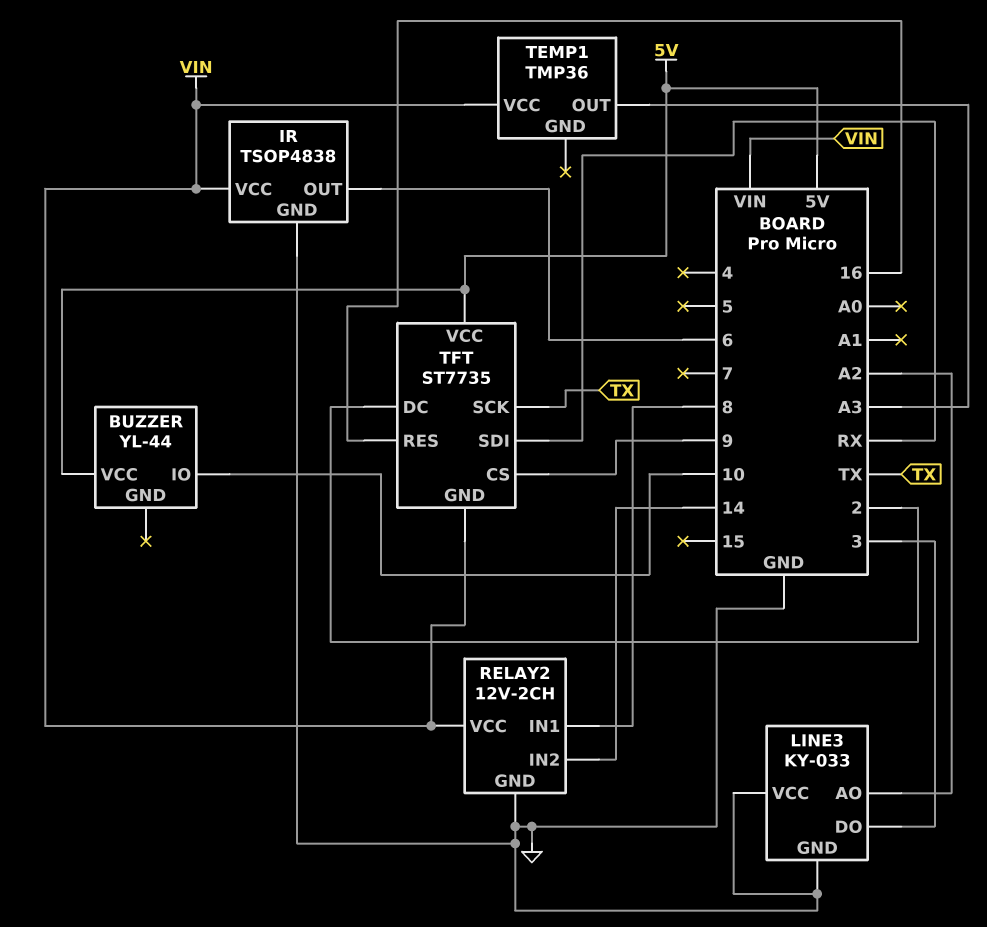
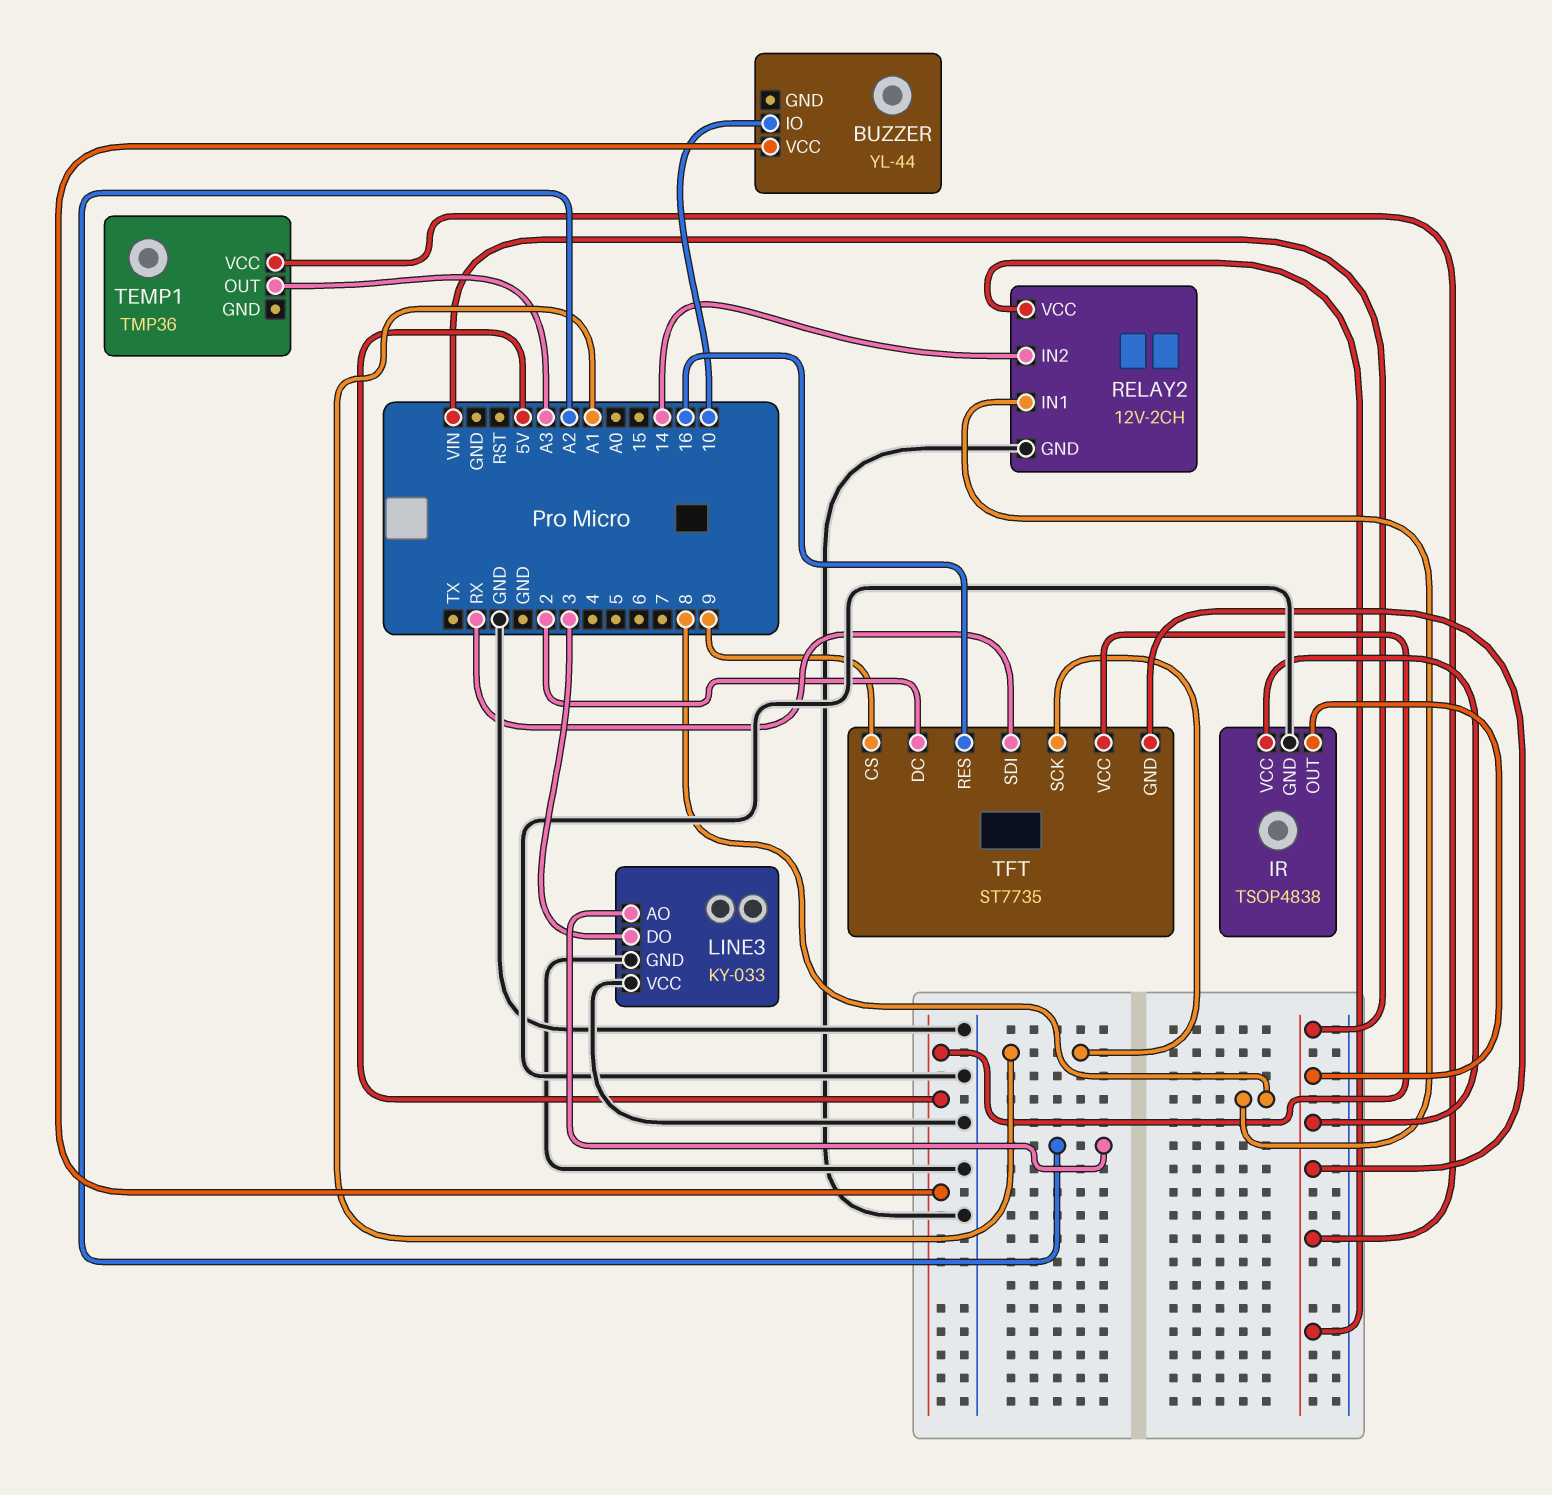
IR pin OUT: 6 -> VIN
TFT pin SCK: TX -> A1

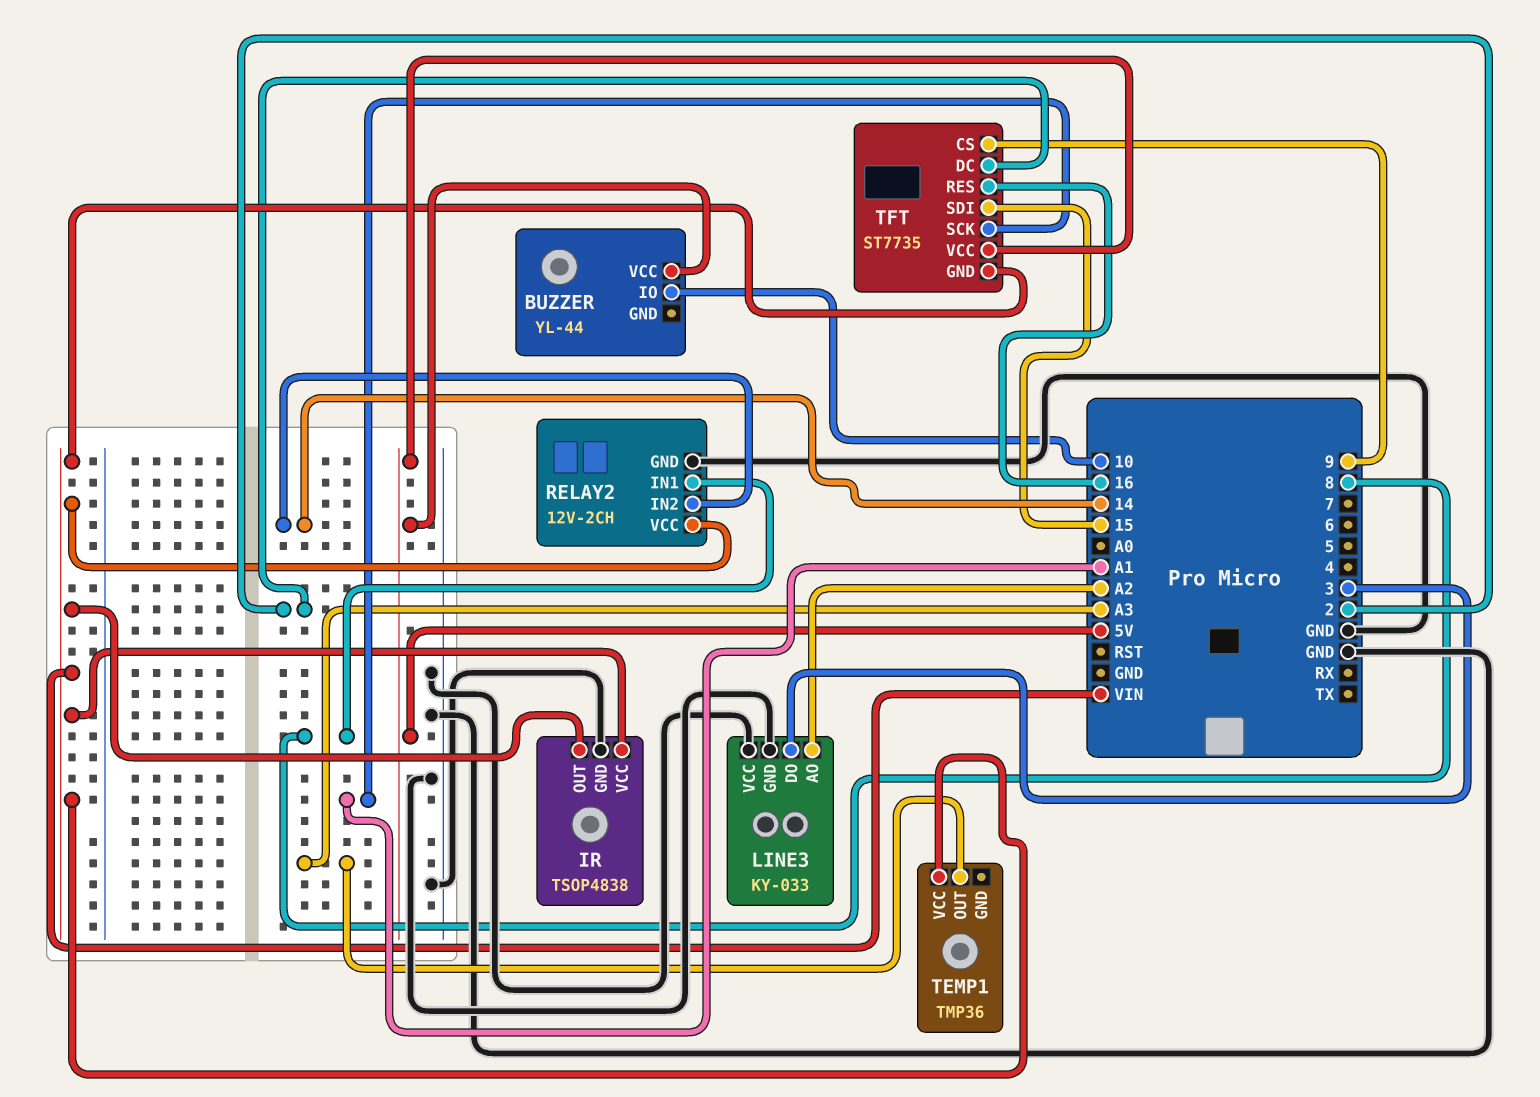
TFT pin SDI: RX -> 15

